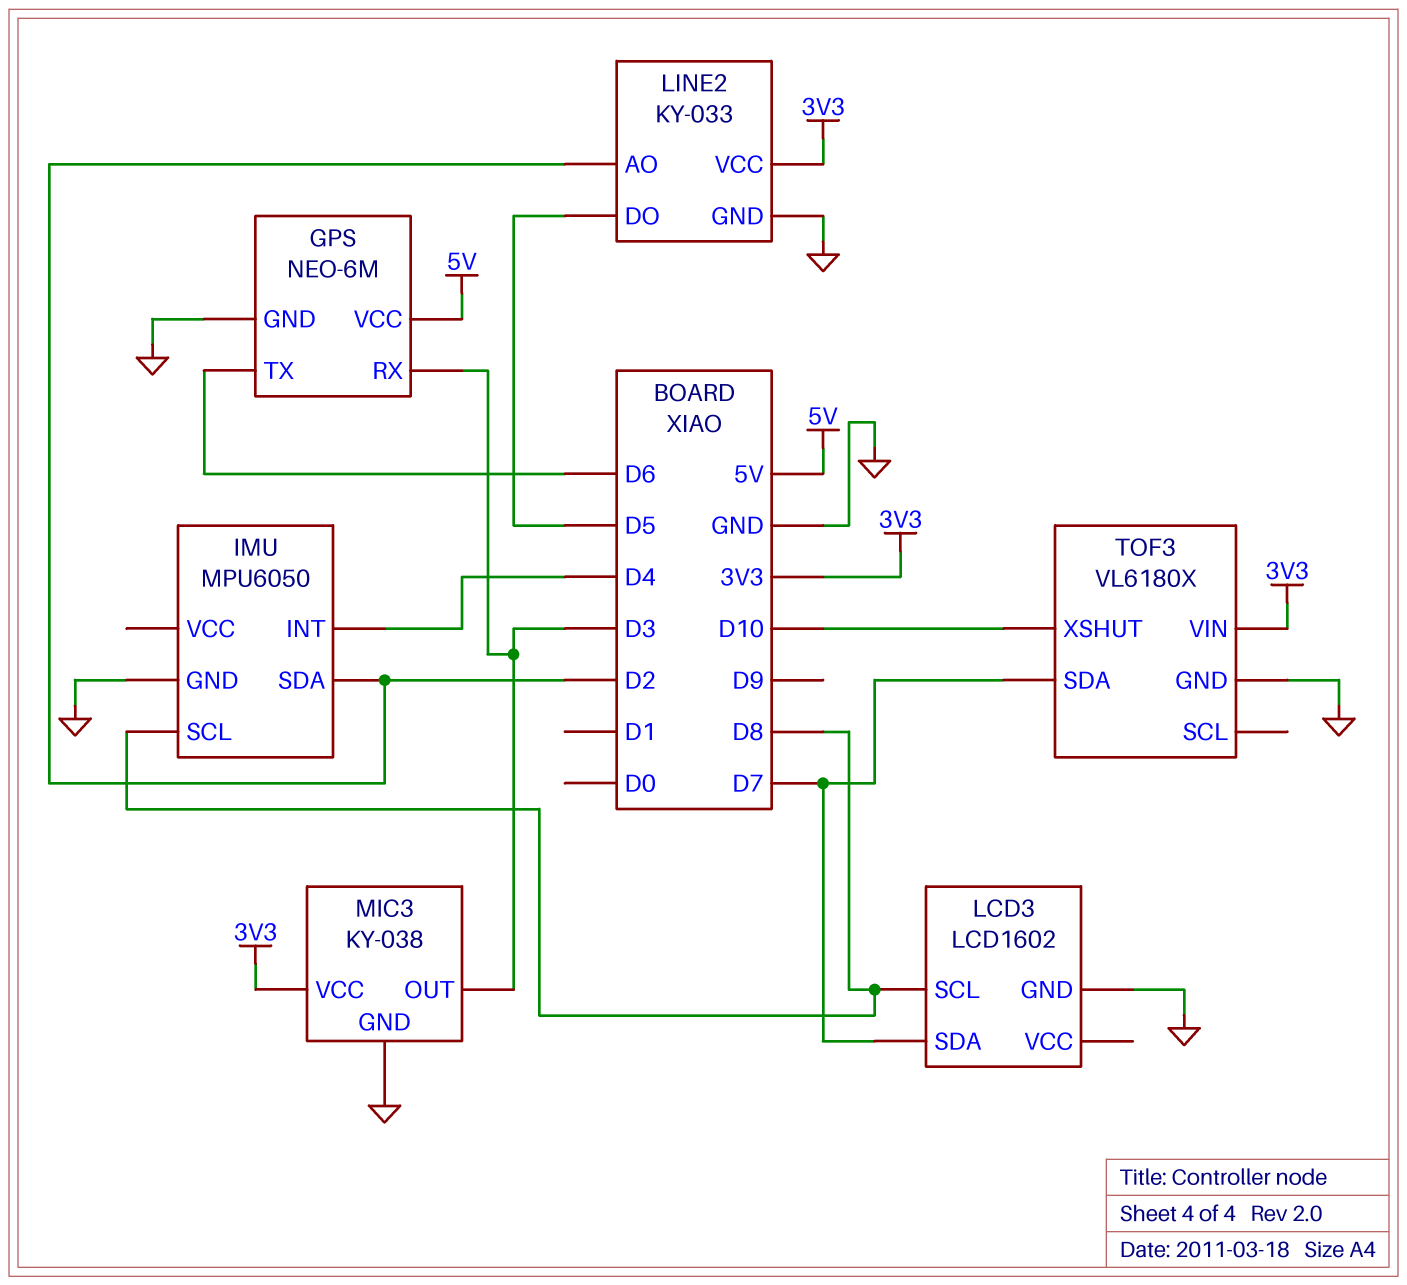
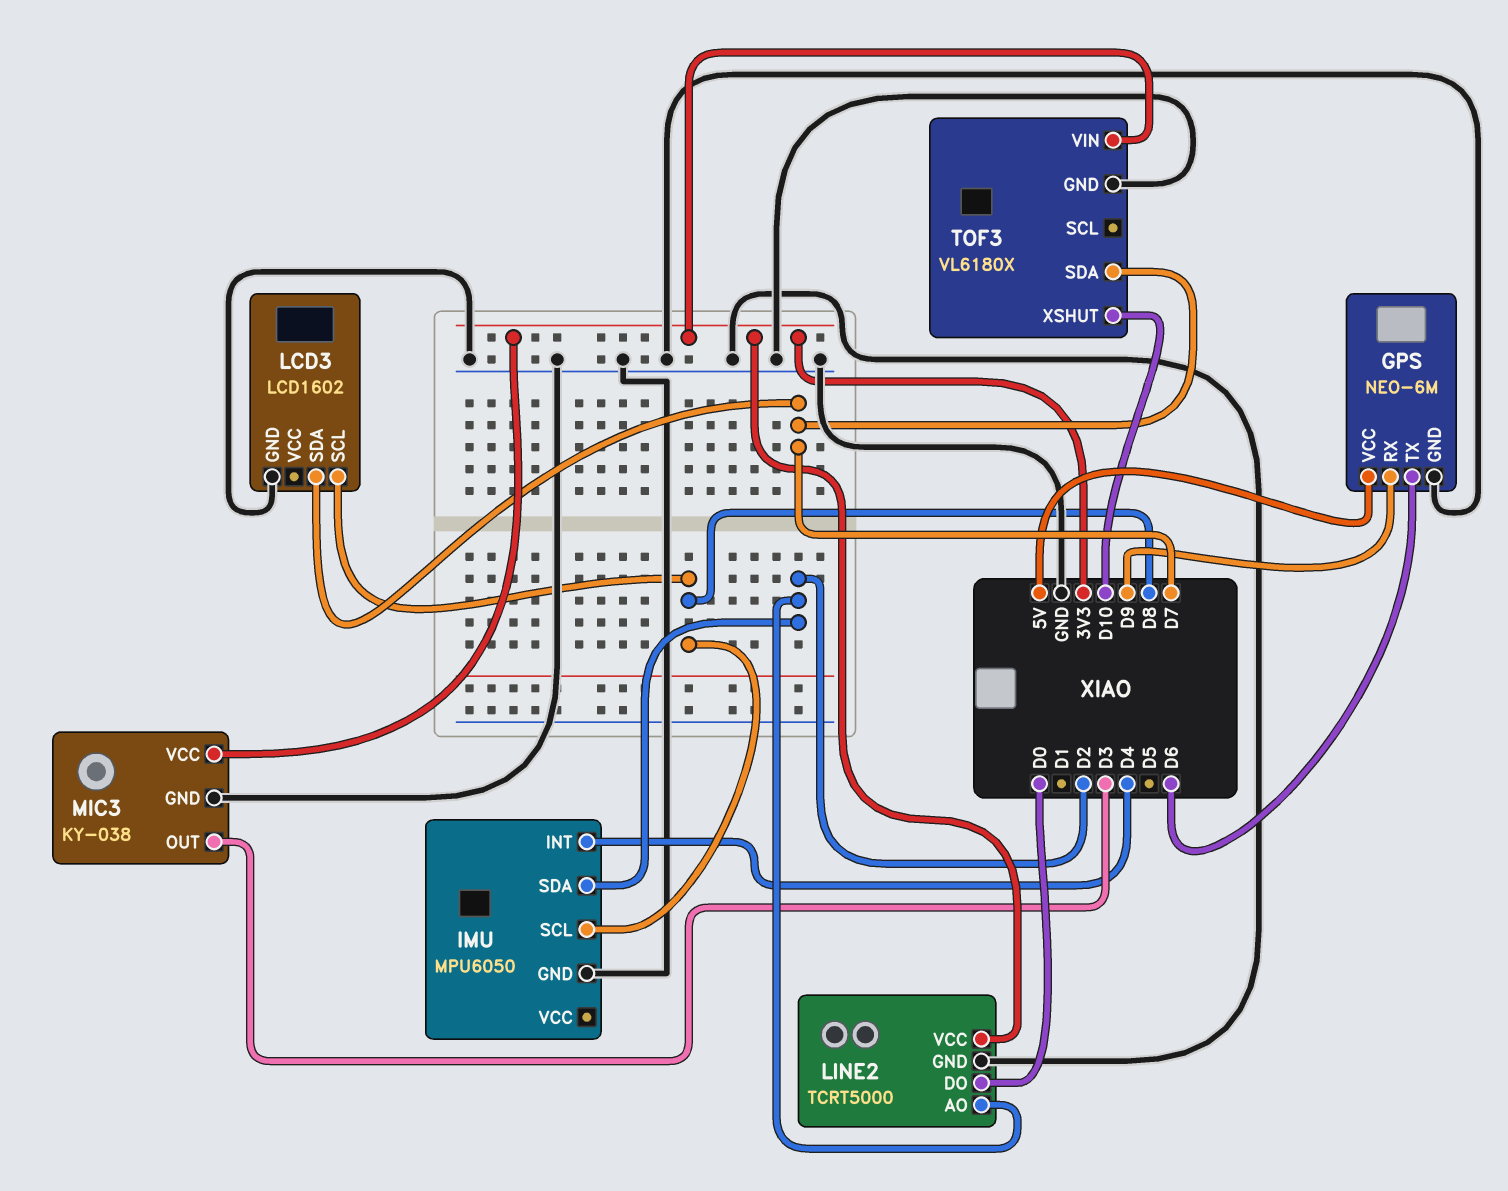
GPS pin RX: D3 -> D9
LINE2: KY-033 -> TCRT5000
LINE2 pin DO: D5 -> D0

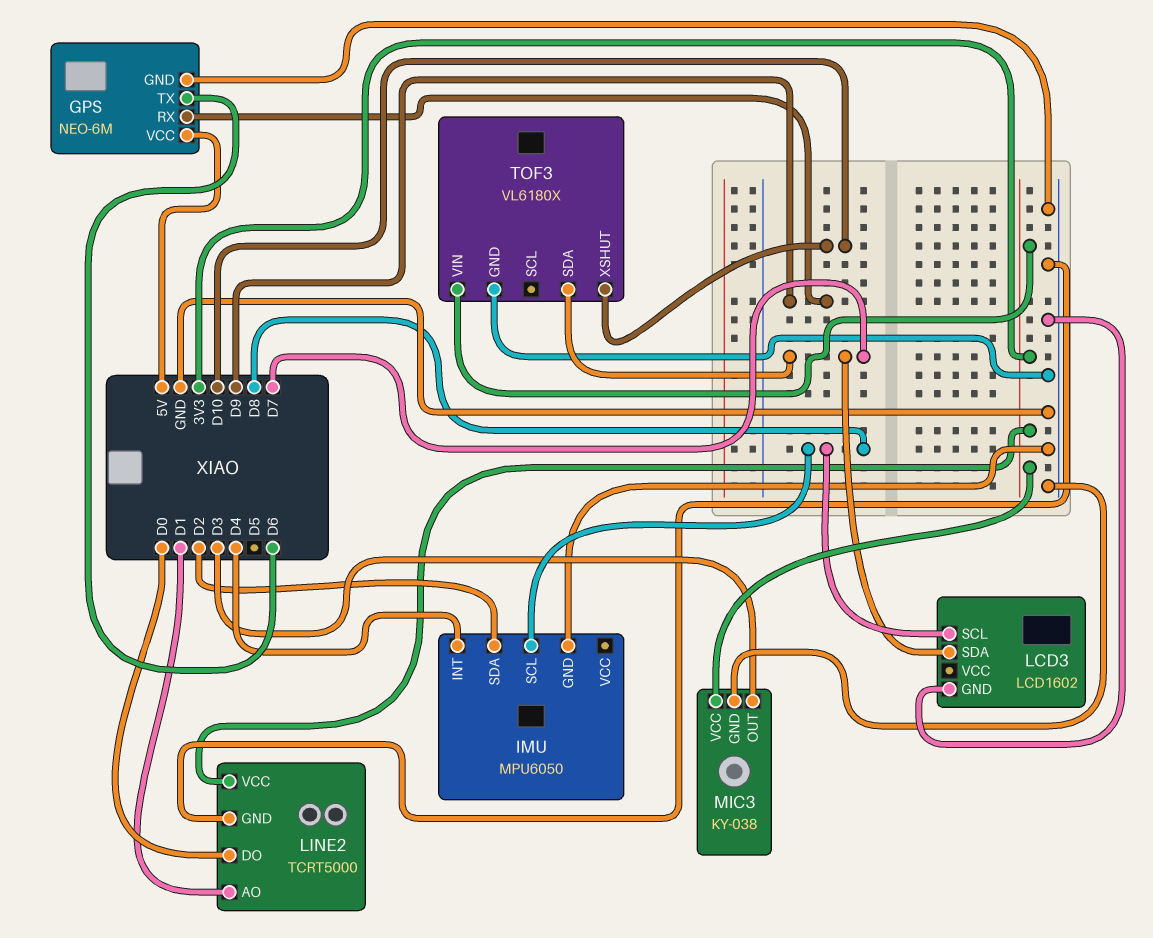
LINE2 pin AO: D2 -> D1

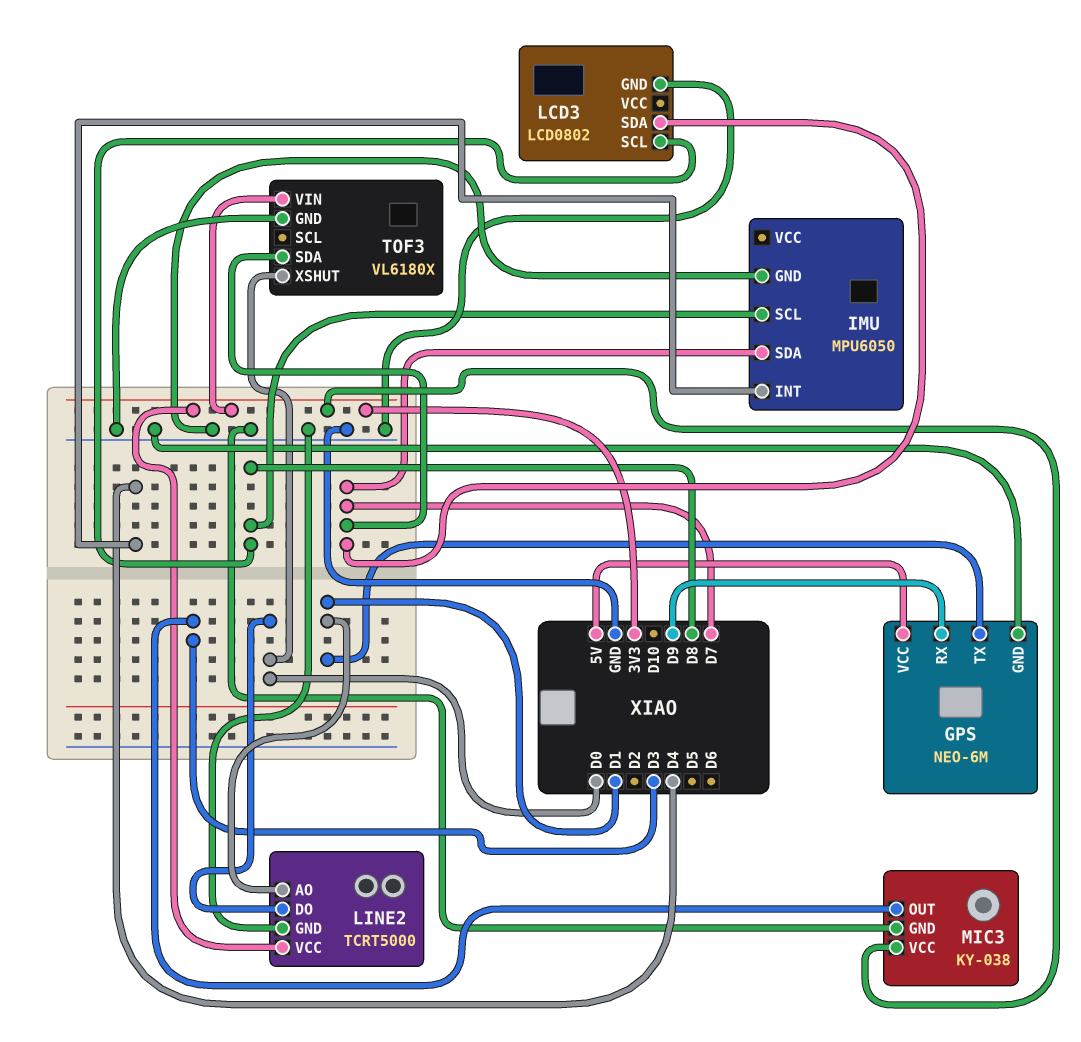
GPS pin TX: D6 -> D1
IMU pin SDA: D2 -> D7
LCD3: LCD1602 -> LCD0802
TOF3 pin XSHUT: D10 -> D0

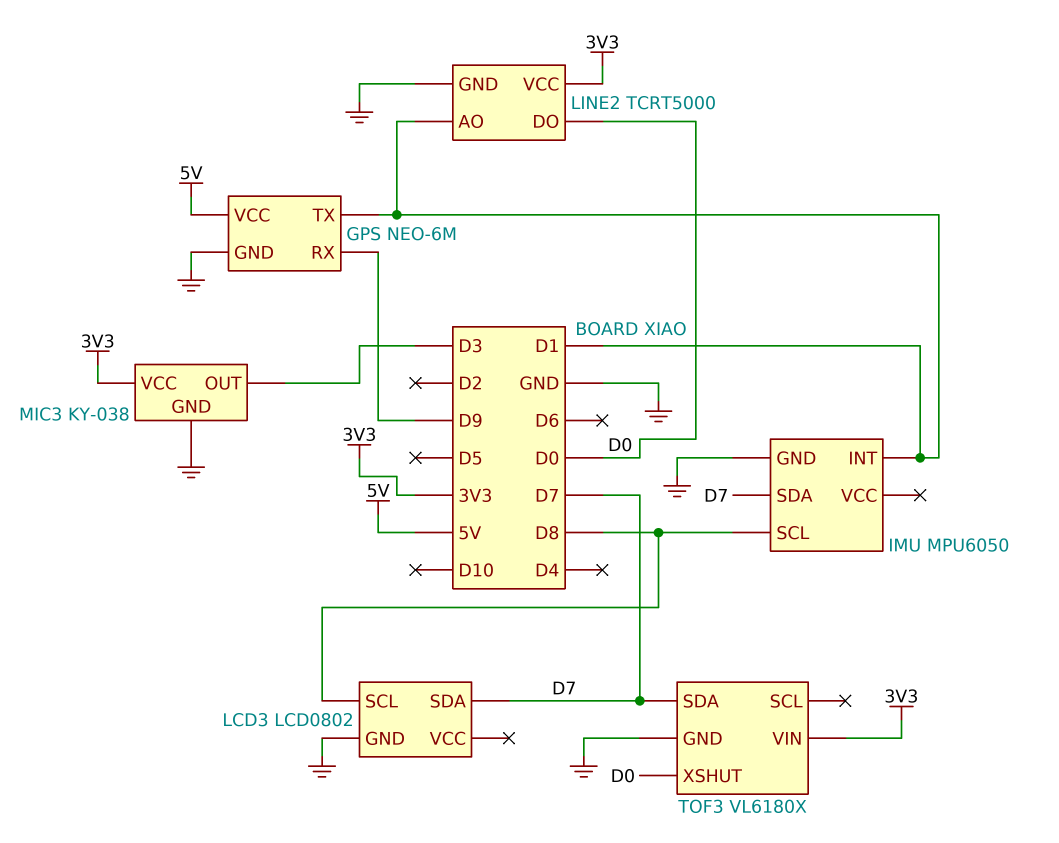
IMU pin INT: D4 -> D1

